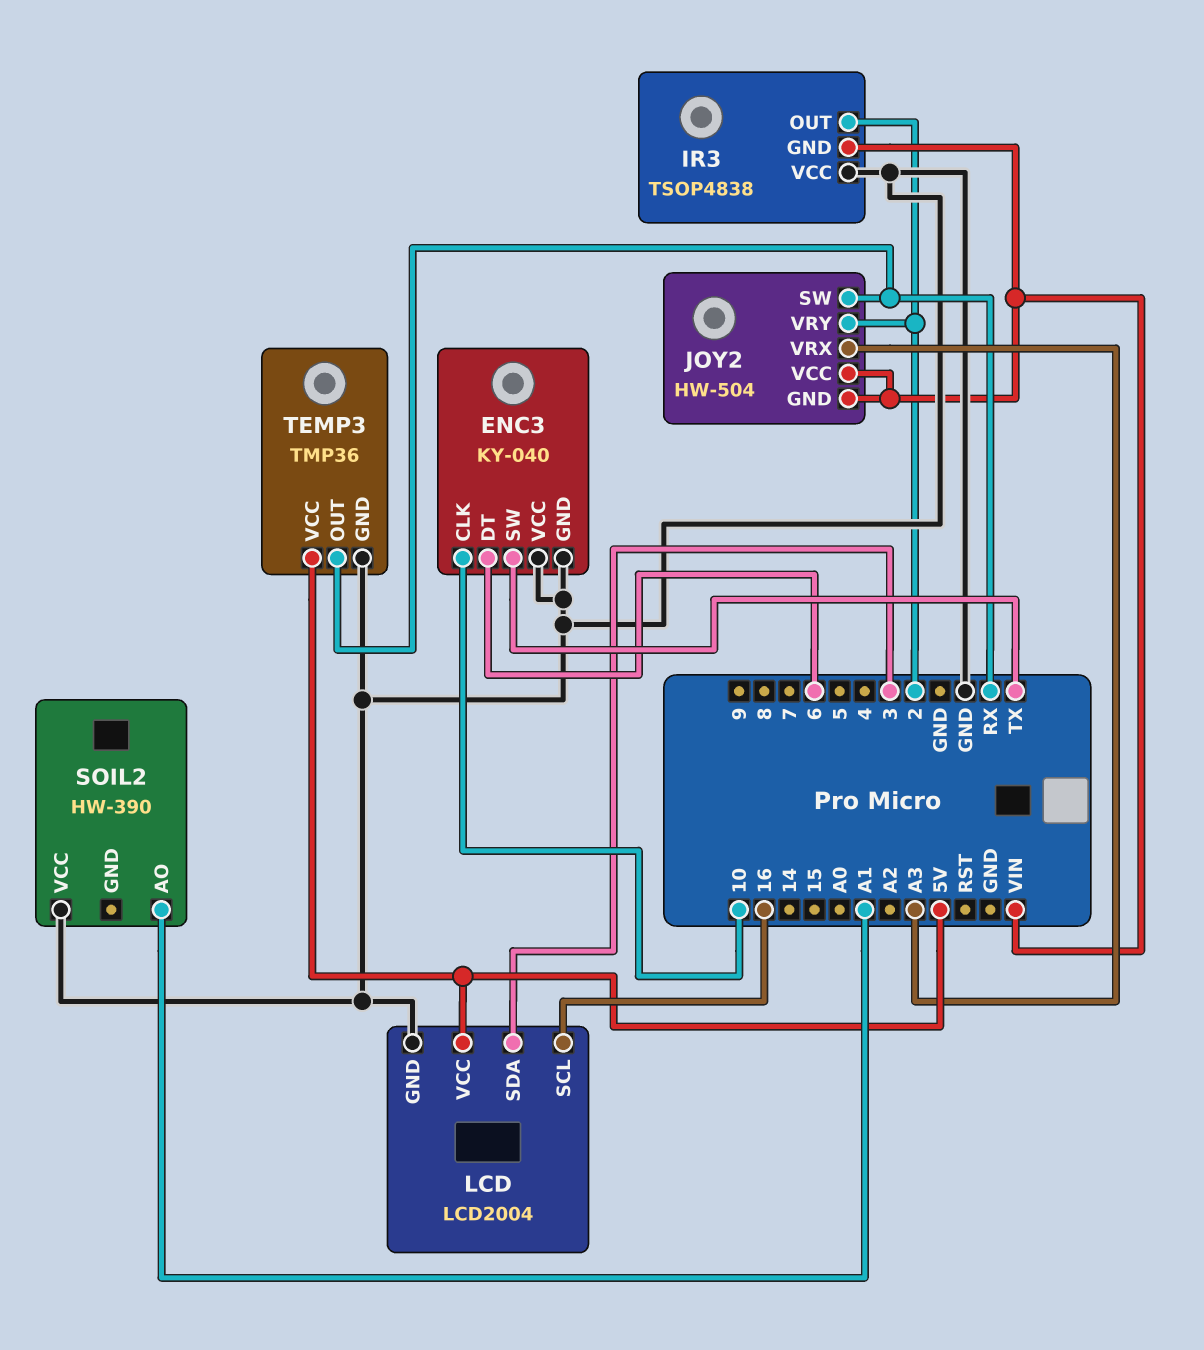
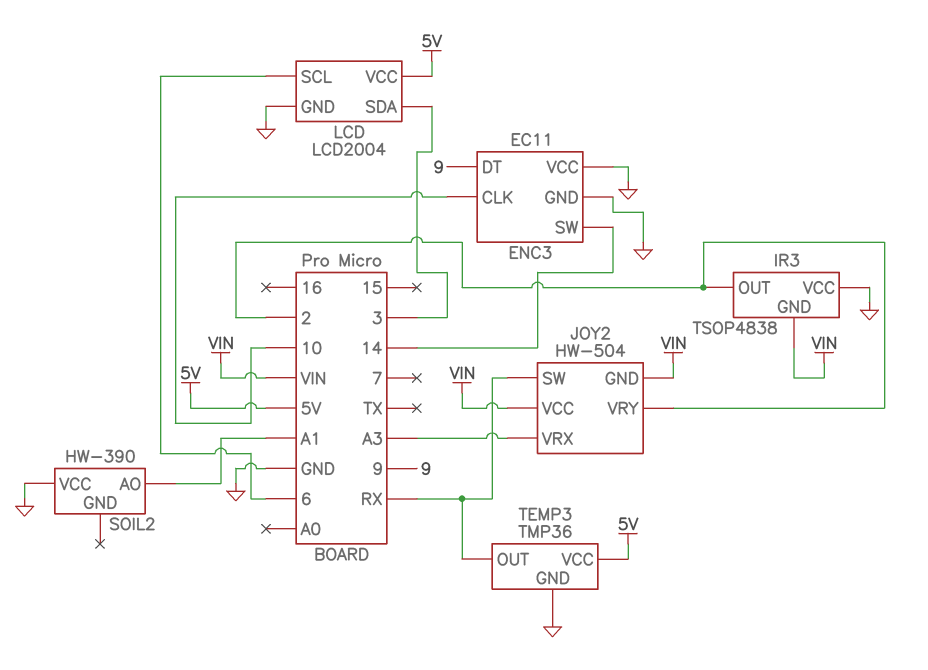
ENC3: KY-040 -> EC11
ENC3 pin DT: 6 -> 9
ENC3 pin SW: TX -> 14
LCD pin SCL: 16 -> 6

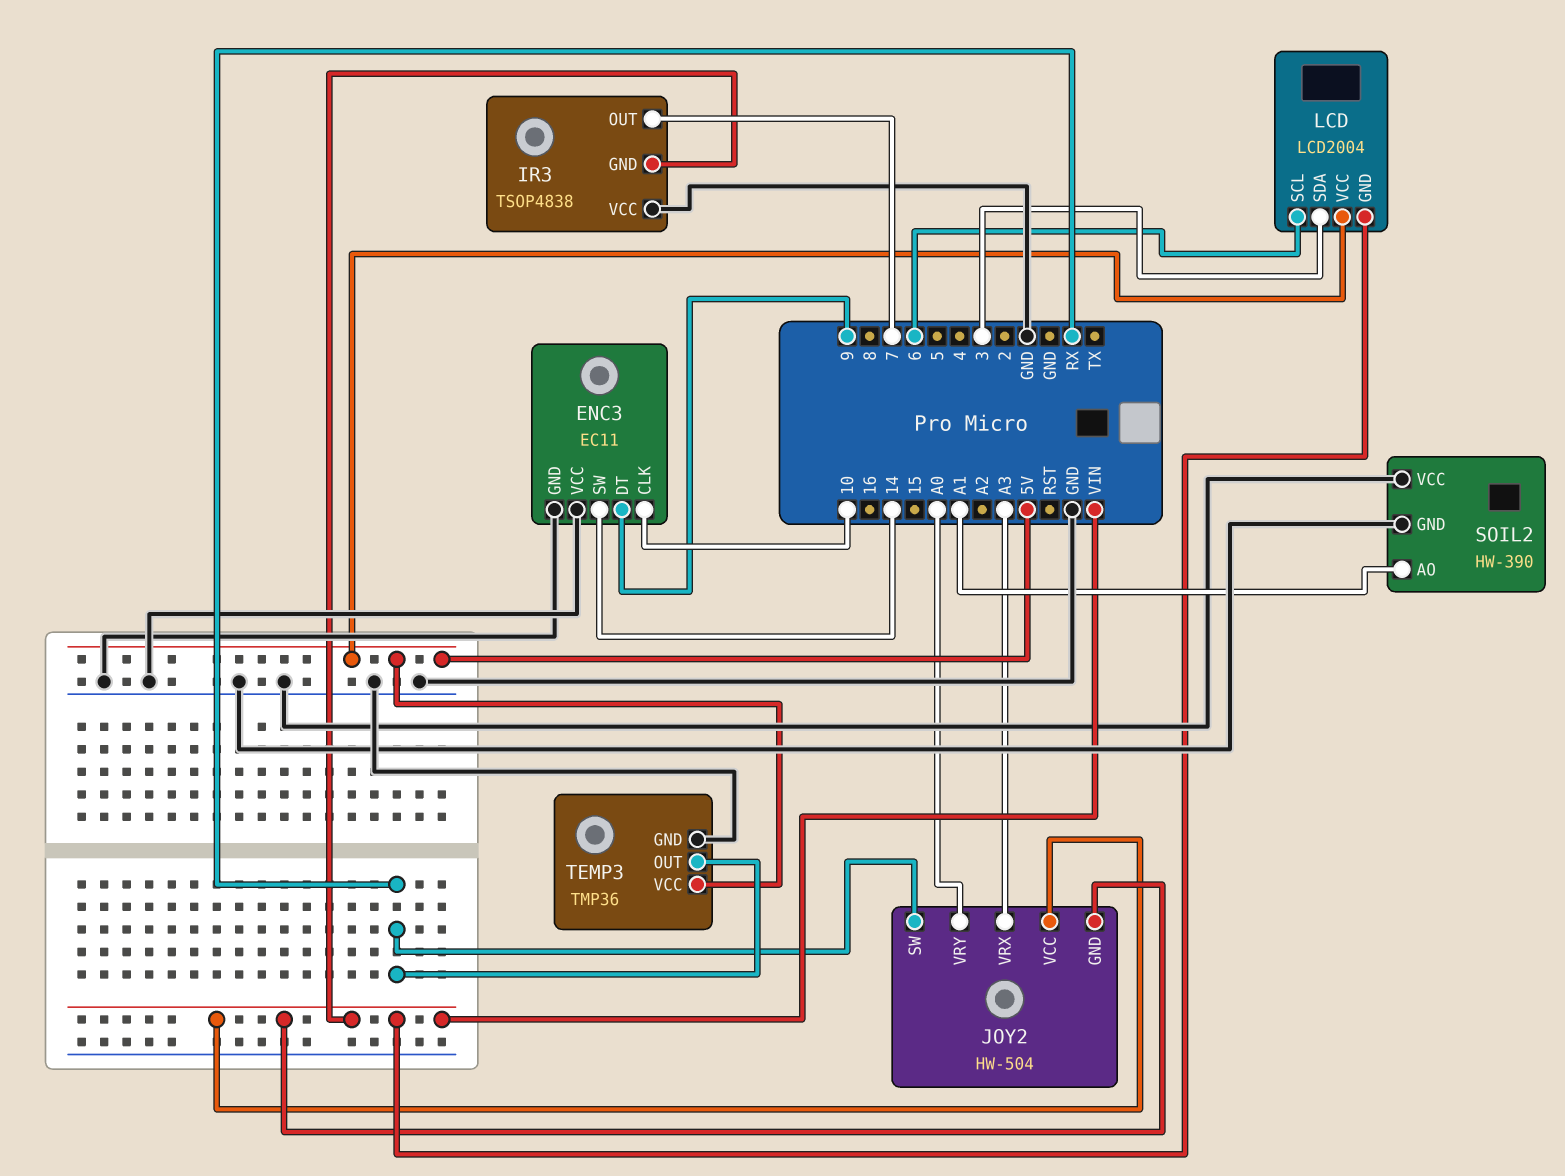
IR3 pin OUT: 2 -> 7
JOY2 pin VRY: 2 -> A0
LCD pin GND: GND -> VIN
SOIL2 pin GND: none -> GND

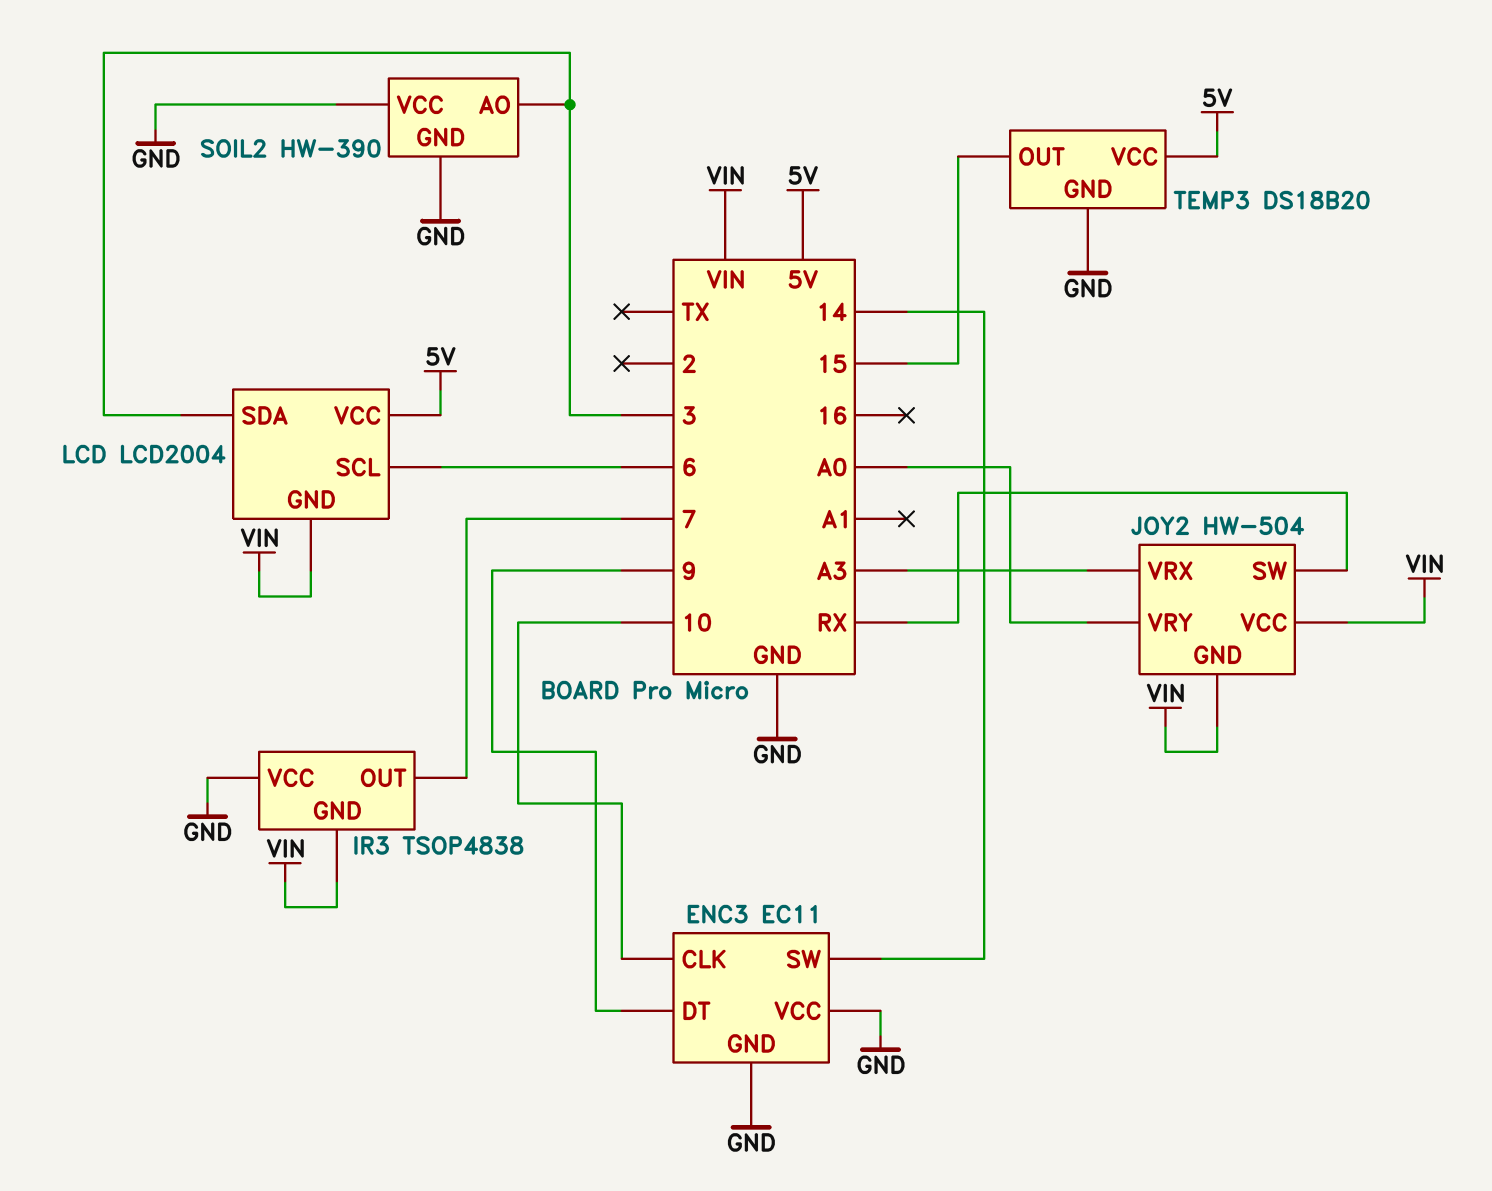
SOIL2 pin AO: A1 -> 3
TEMP3: TMP36 -> DS18B20
TEMP3 pin OUT: RX -> 15

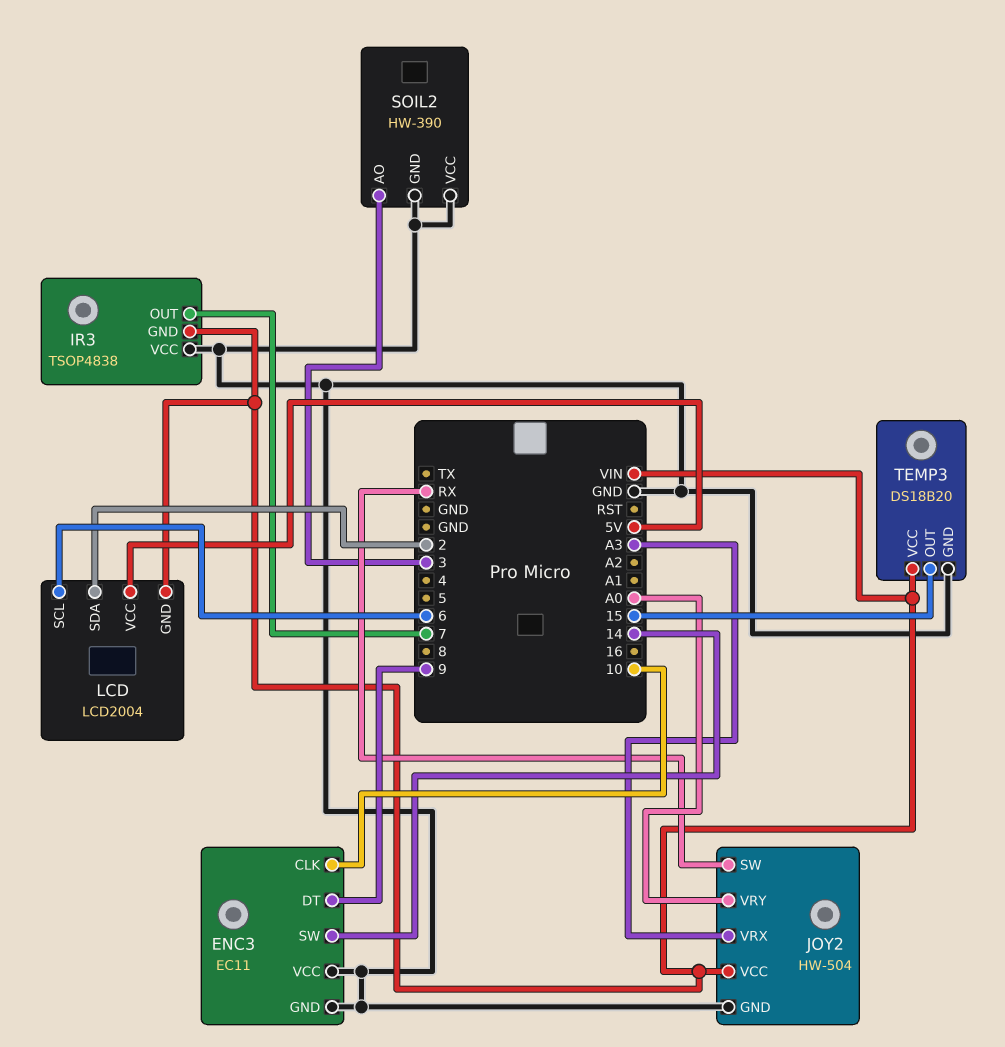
JOY2 pin GND: VIN -> GND
LCD pin SDA: 3 -> 2
TEMP3 pin VCC: 5V -> VIN

